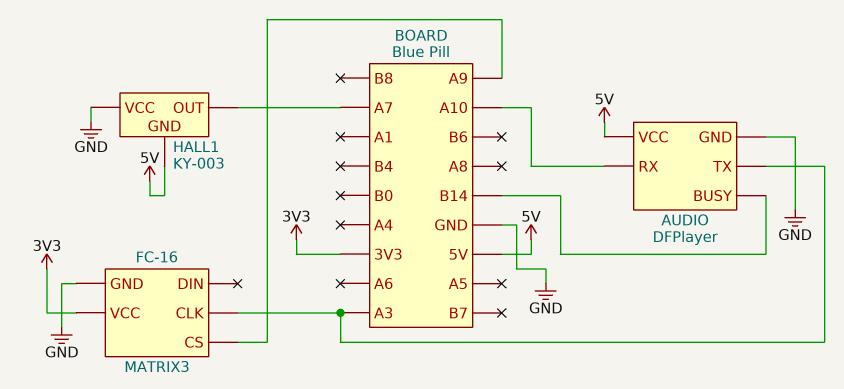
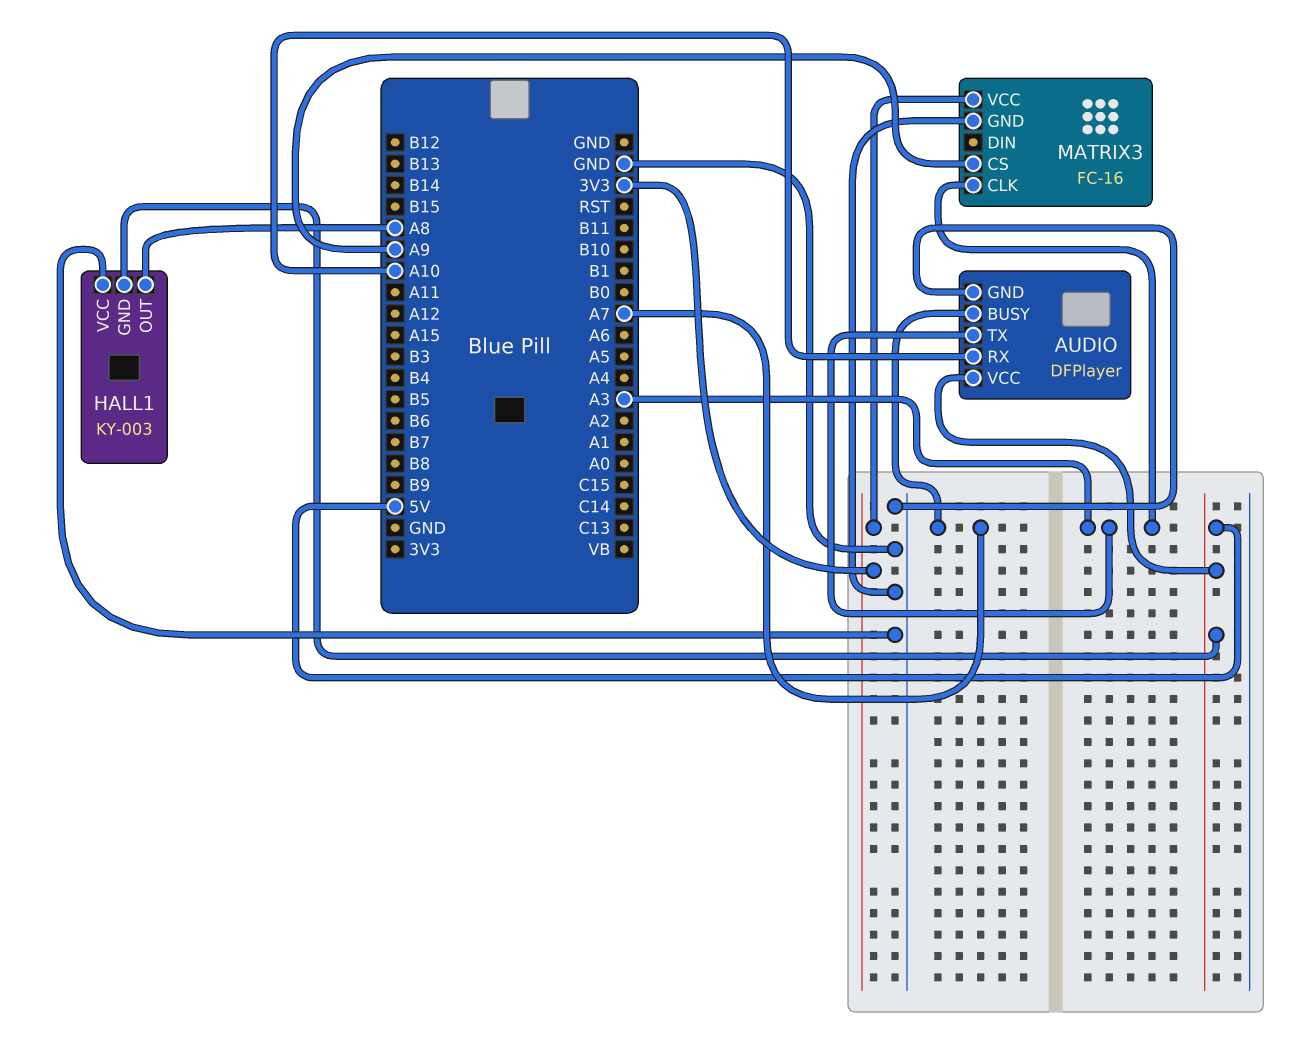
AUDIO pin BUSY: B14 -> A7
HALL1 pin OUT: A7 -> A8

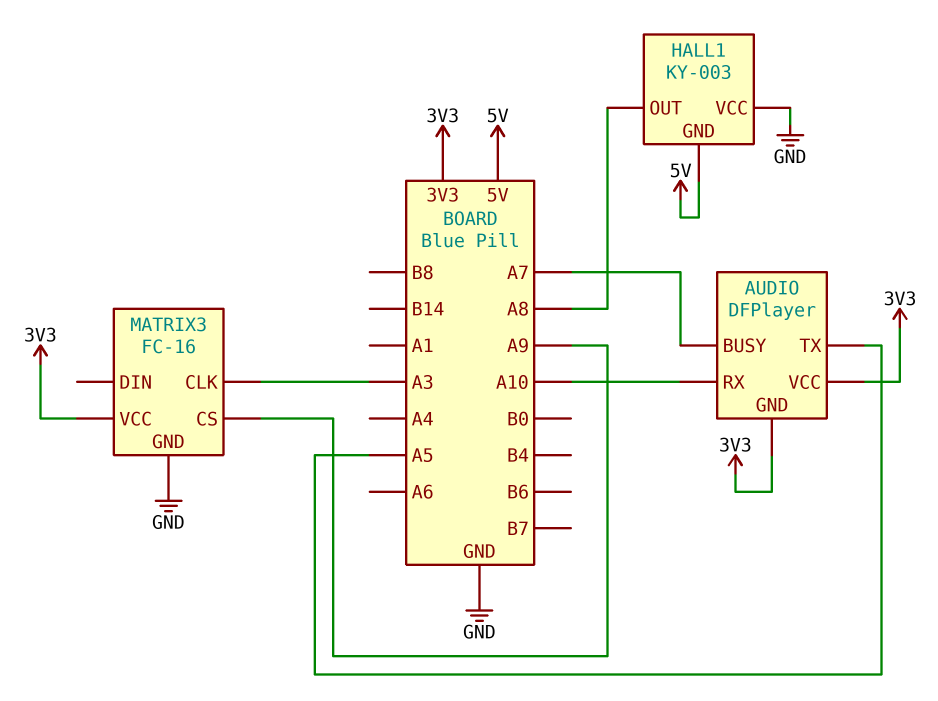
AUDIO pin GND: GND -> 3V3
AUDIO pin TX: A3 -> A5
AUDIO pin VCC: 5V -> 3V3

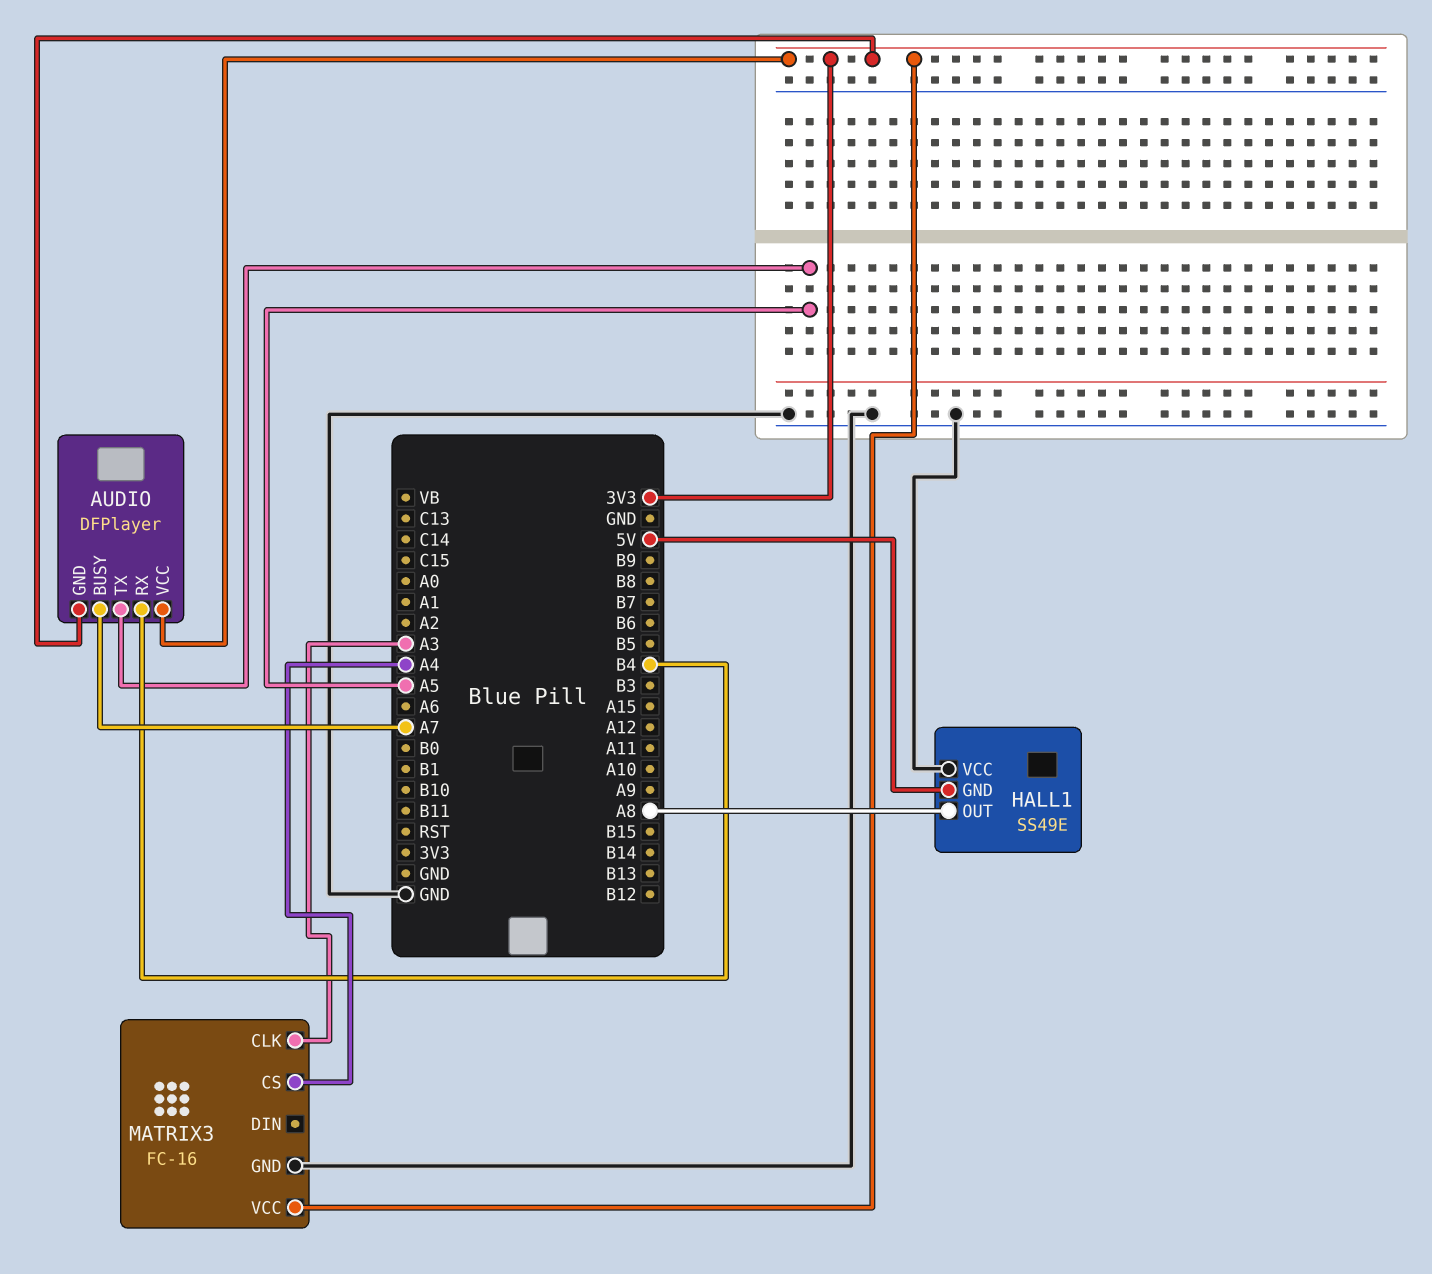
AUDIO pin RX: A10 -> B4
HALL1: KY-003 -> SS49E
MATRIX3 pin CS: A9 -> A4

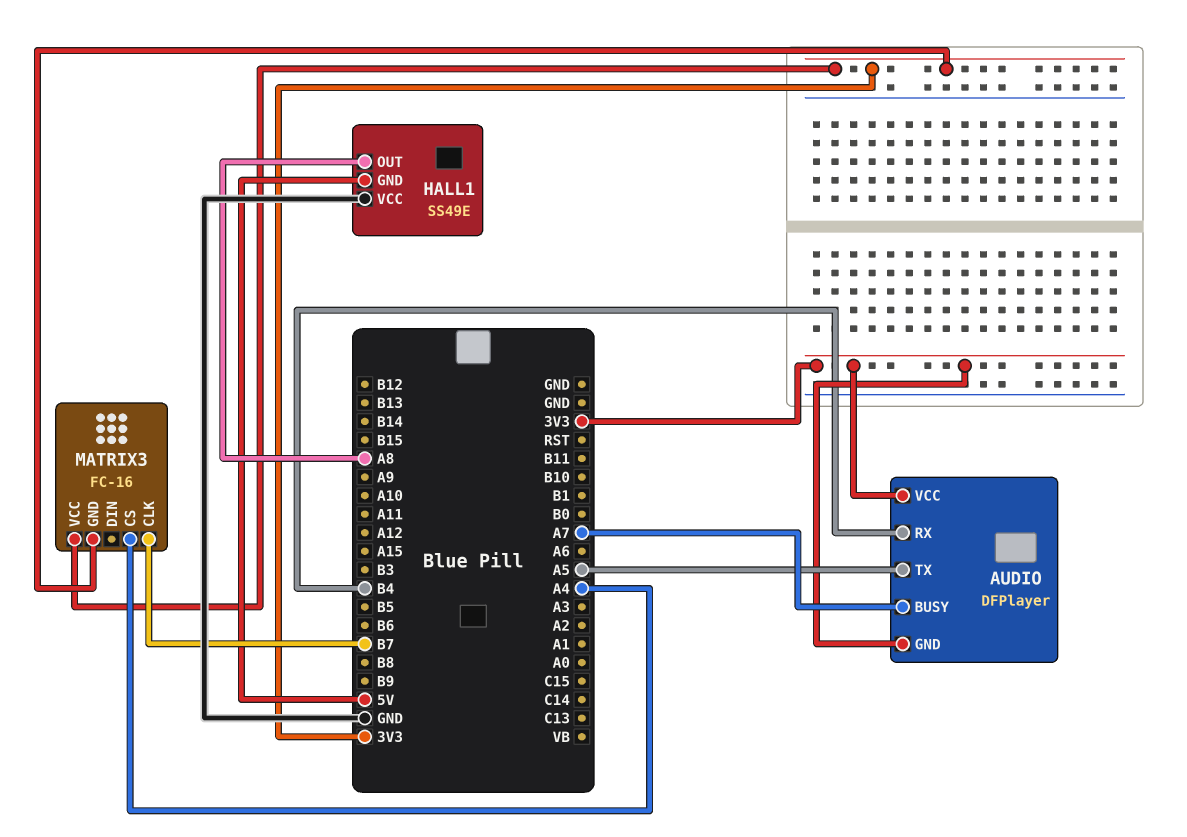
MATRIX3 pin CLK: A3 -> B7
MATRIX3 pin GND: GND -> 3V3

